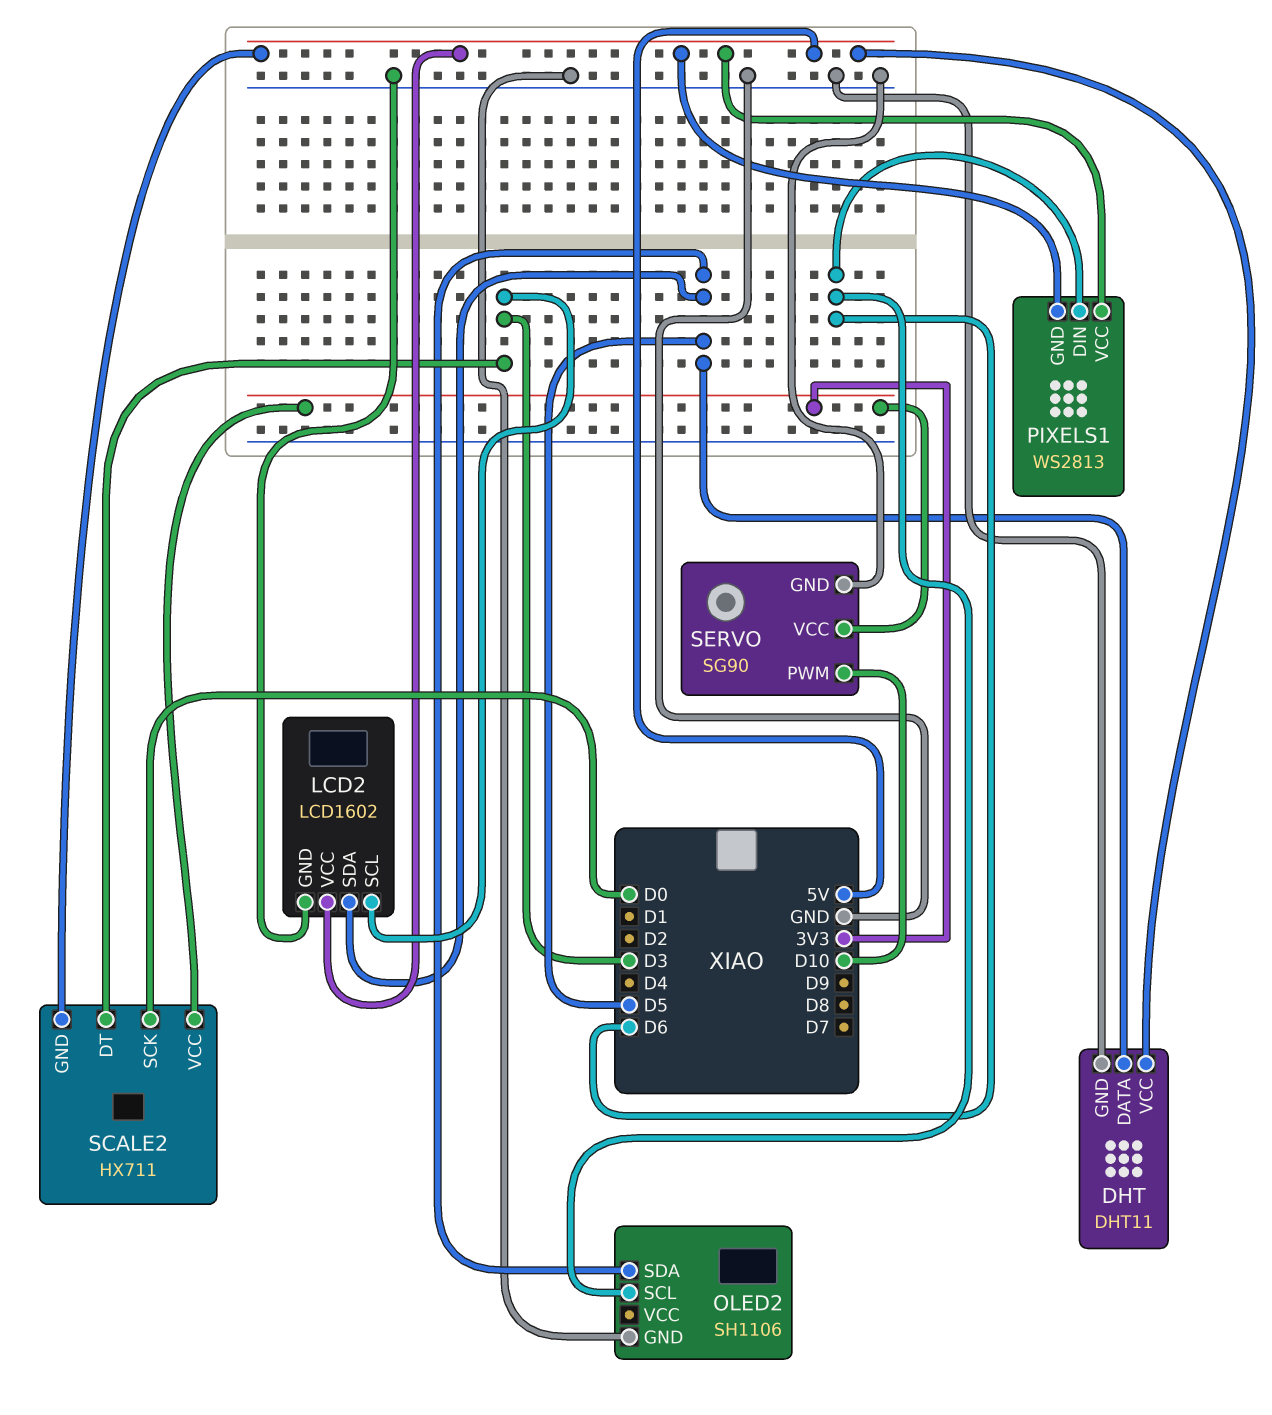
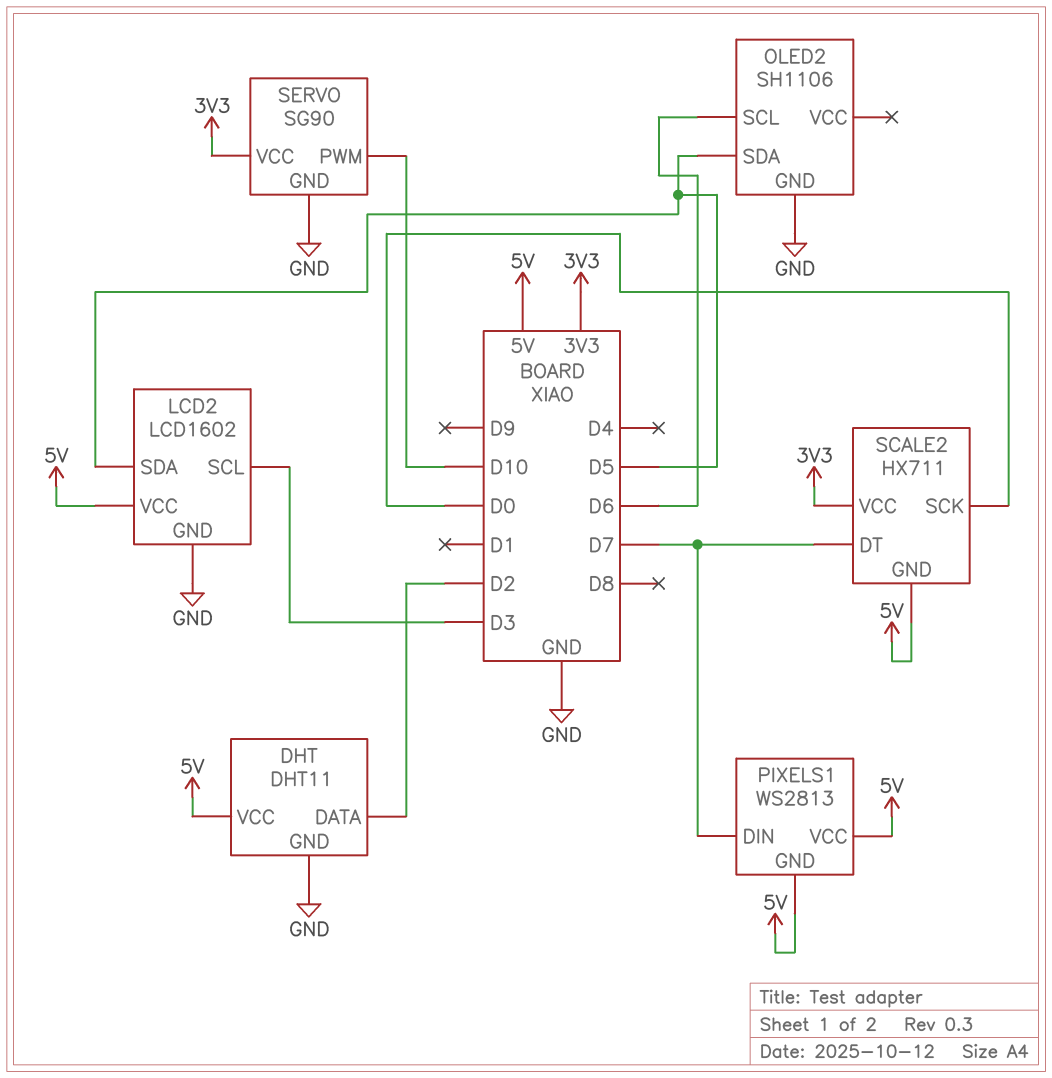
DHT pin DATA: D5 -> D2
PIXELS1 pin DIN: D6 -> D7
SCALE2 pin DT: D3 -> D7

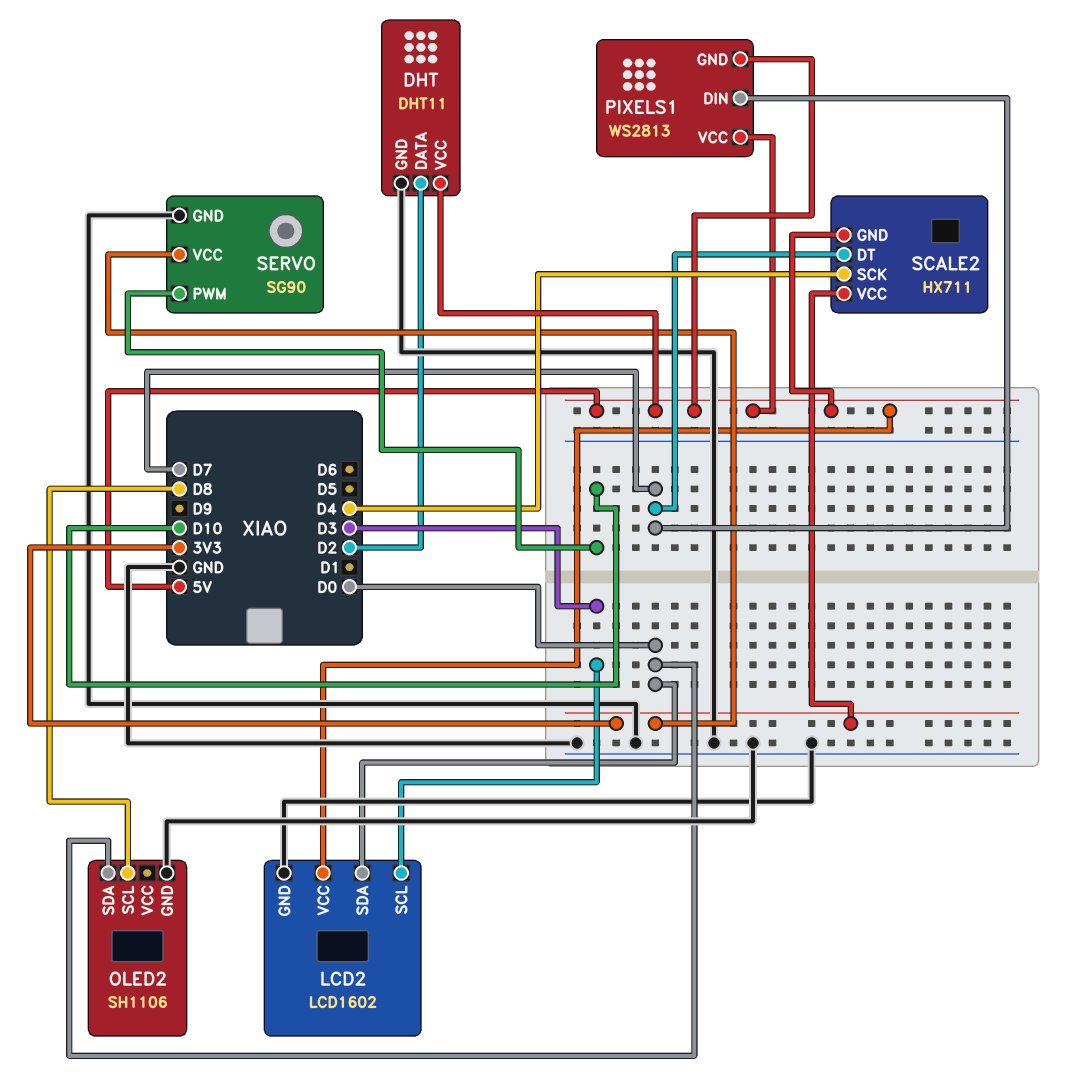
LCD2 pin SDA: D5 -> D0
OLED2 pin SCL: D6 -> D8
OLED2 pin SDA: D5 -> D0
SCALE2 pin SCK: D0 -> D4

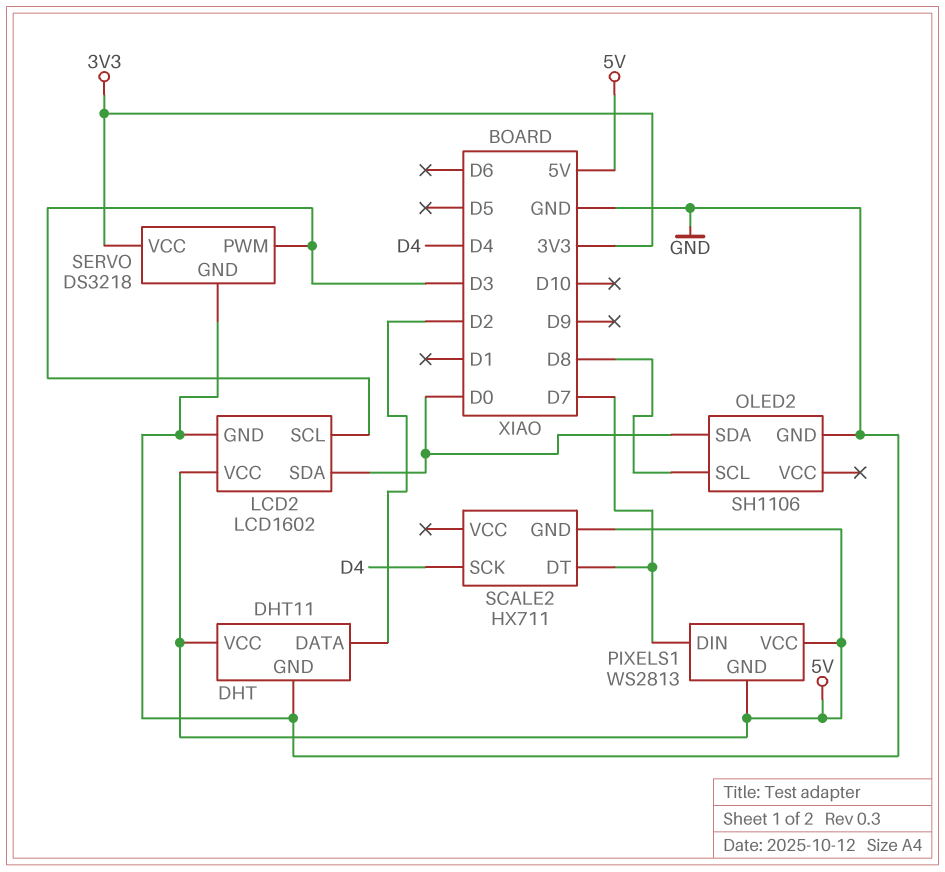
SCALE2 pin VCC: 3V3 -> none
SERVO: SG90 -> DS3218
SERVO pin PWM: D10 -> D3

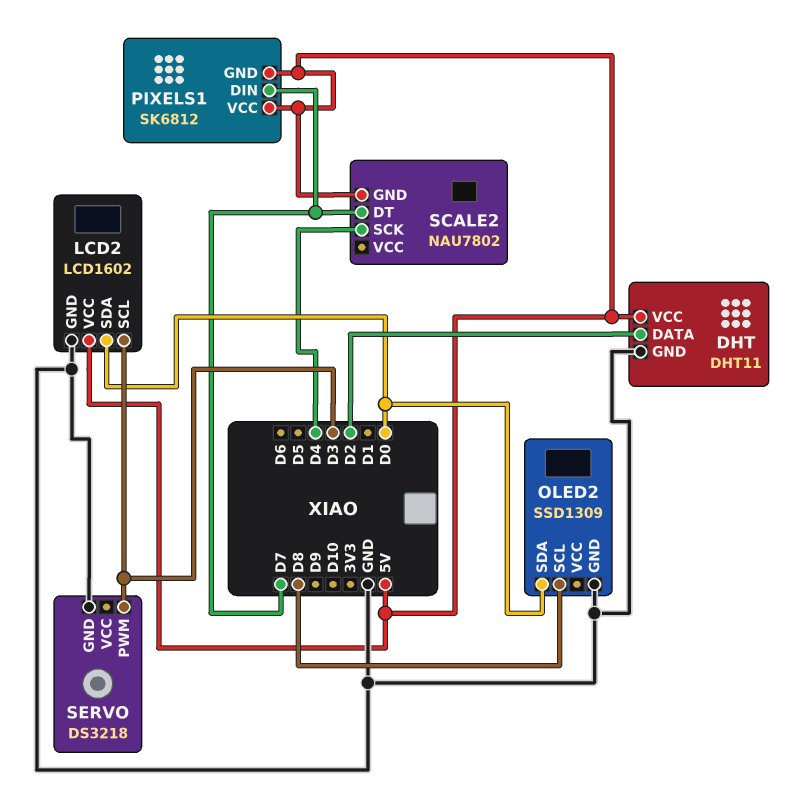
OLED2: SH1106 -> SSD1309
PIXELS1: WS2813 -> SK6812
SCALE2: HX711 -> NAU7802
SERVO pin VCC: 3V3 -> none

